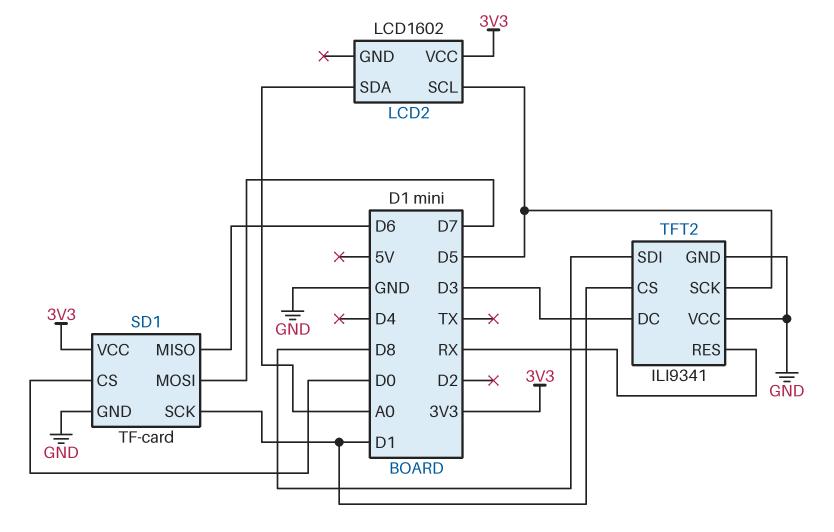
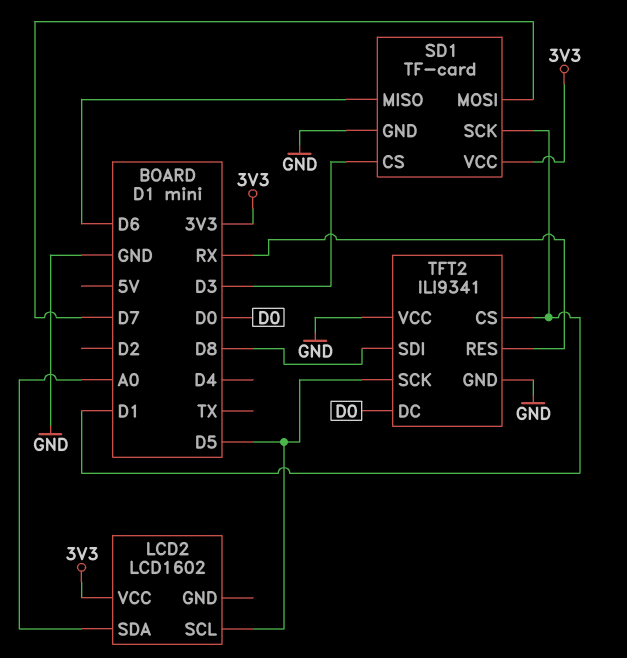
SD1 pin CS: D0 -> D3
TFT2 pin DC: D3 -> D0

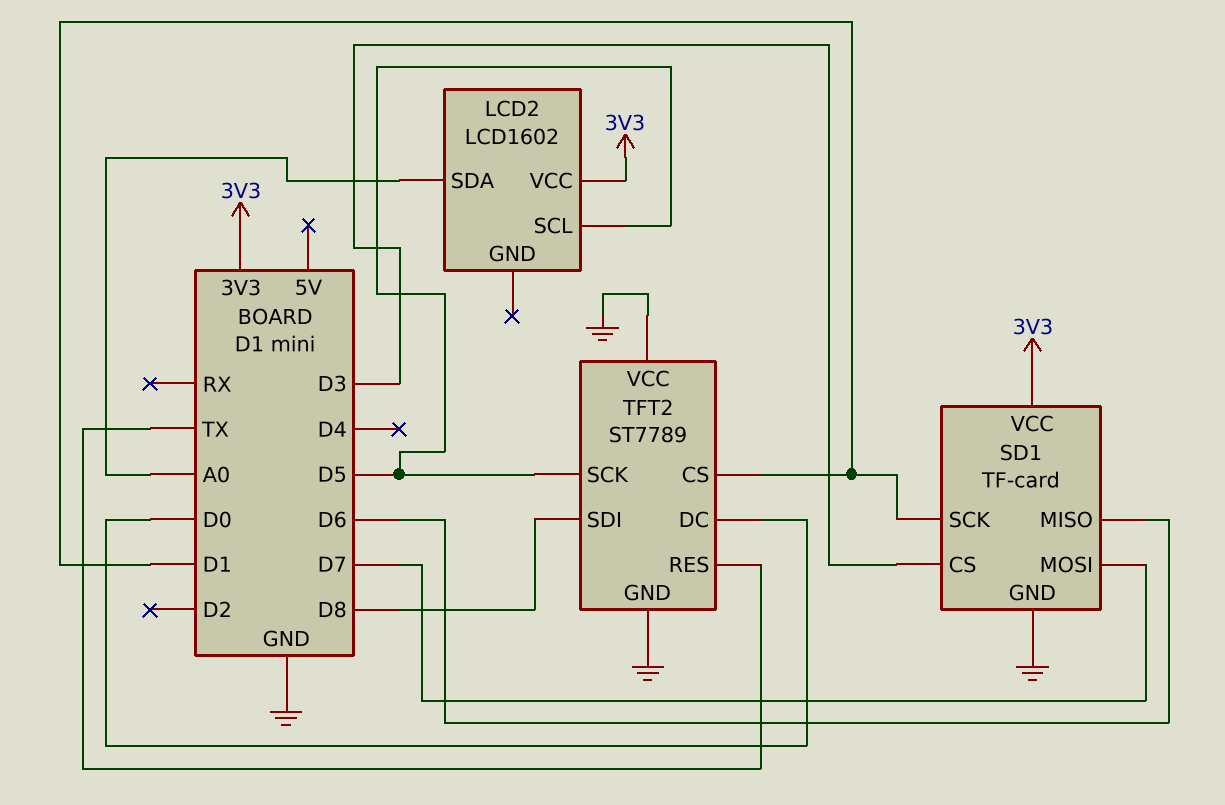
TFT2: ILI9341 -> ST7789
TFT2 pin RES: RX -> TX

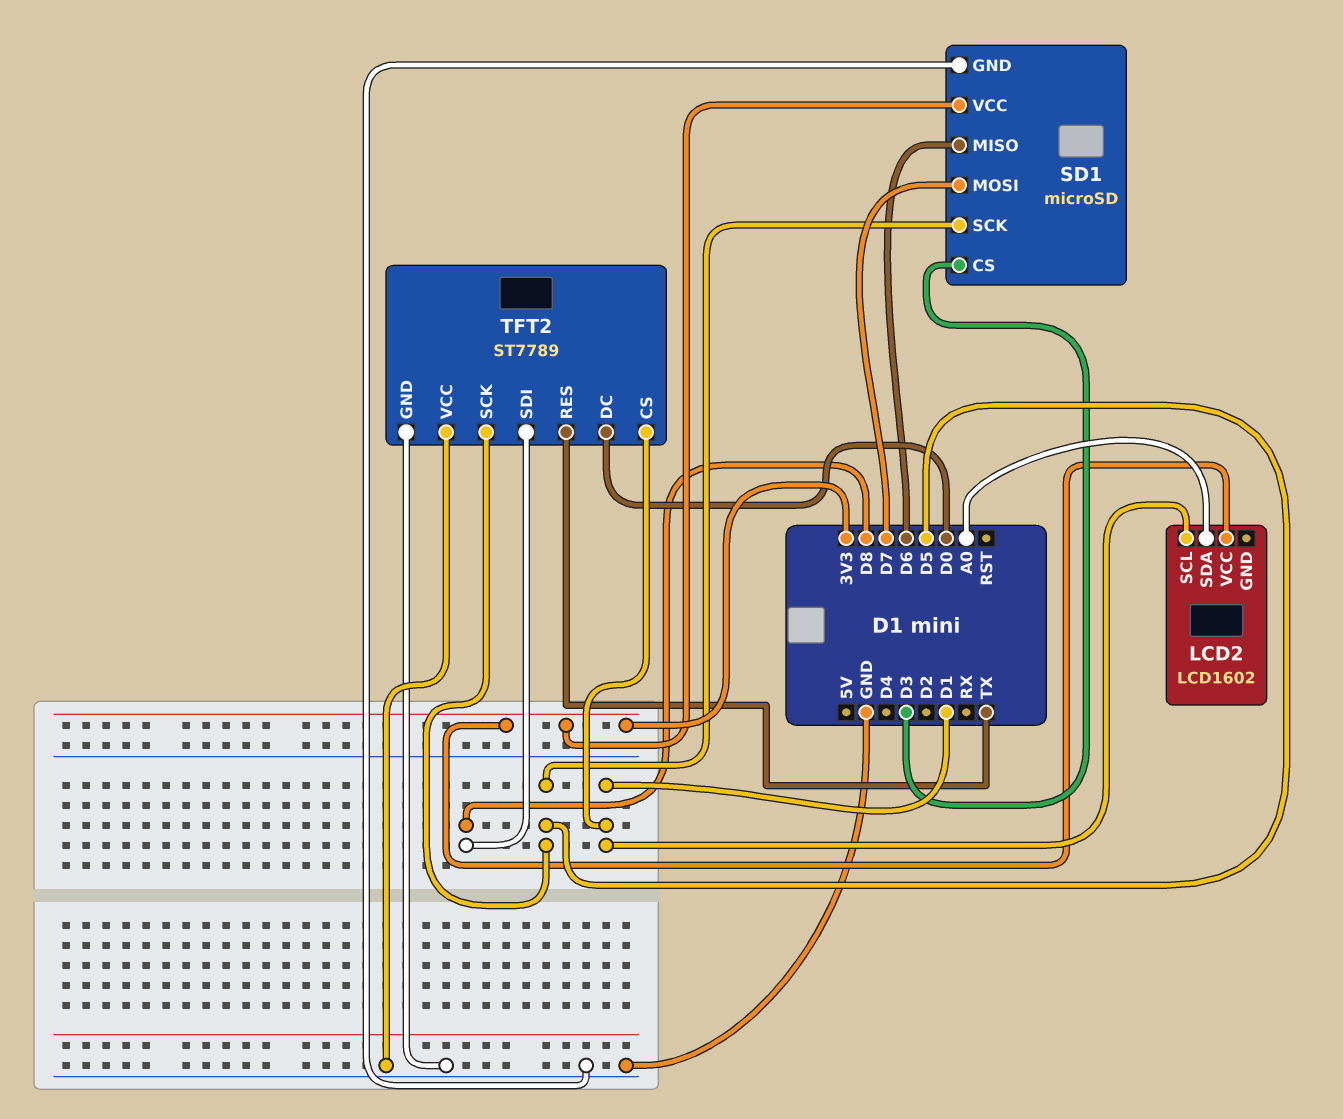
LCD2 pin SCL: D5 -> D1
SD1: TF-card -> microSD
SD1 pin SCK: D1 -> D5

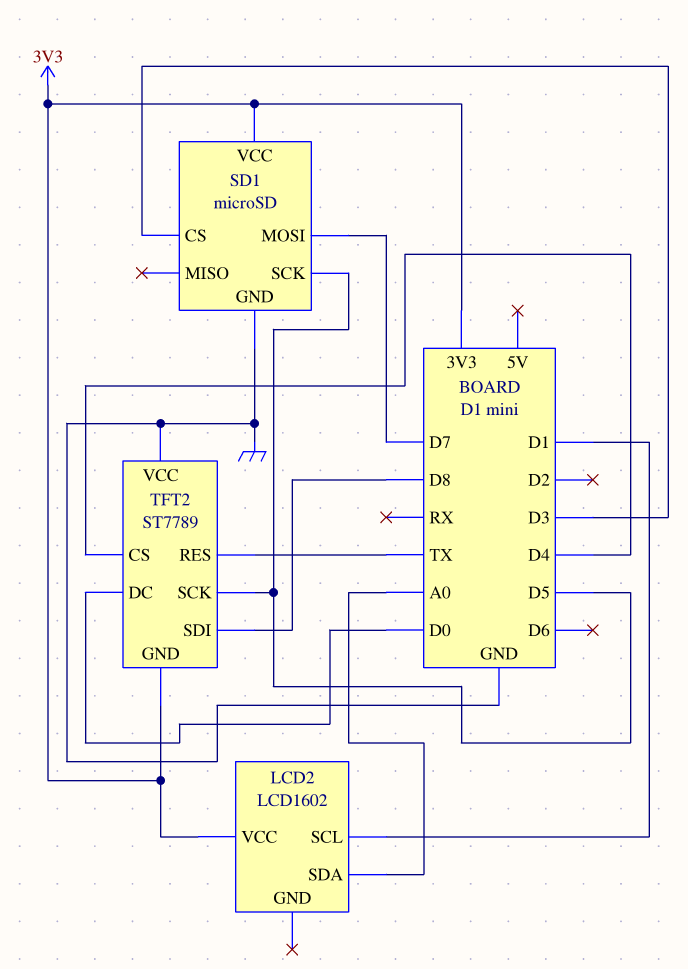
SD1 pin MISO: D6 -> none
TFT2 pin CS: D1 -> D4
TFT2 pin GND: GND -> 3V3

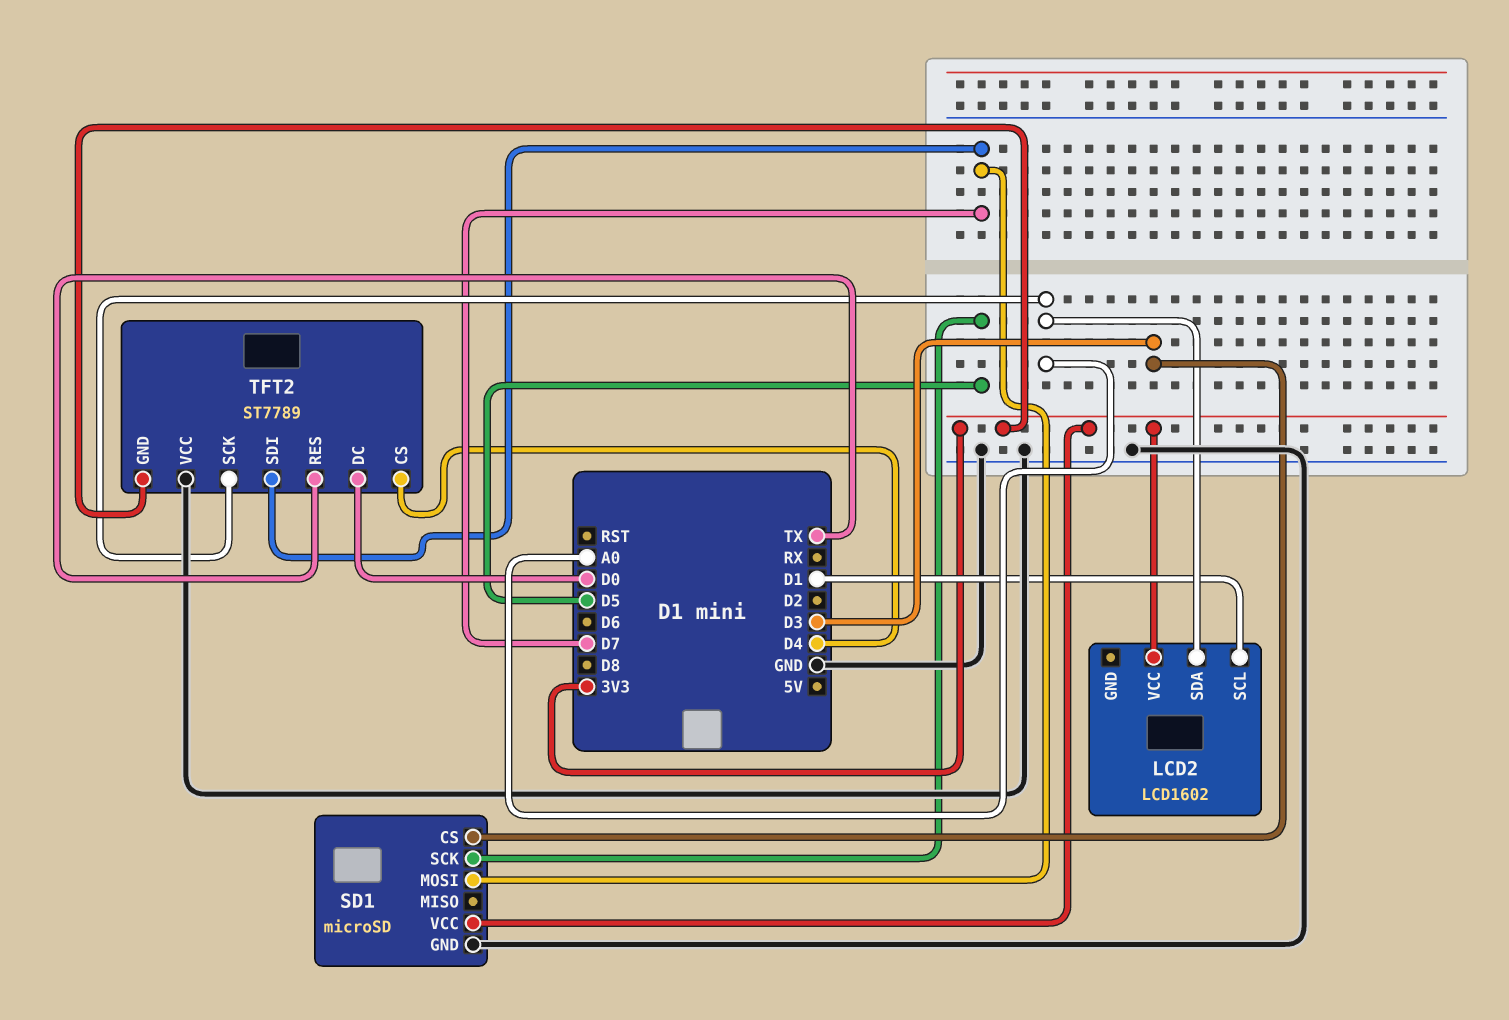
TFT2 pin SCK: D5 -> A0
TFT2 pin SDI: D8 -> D7

